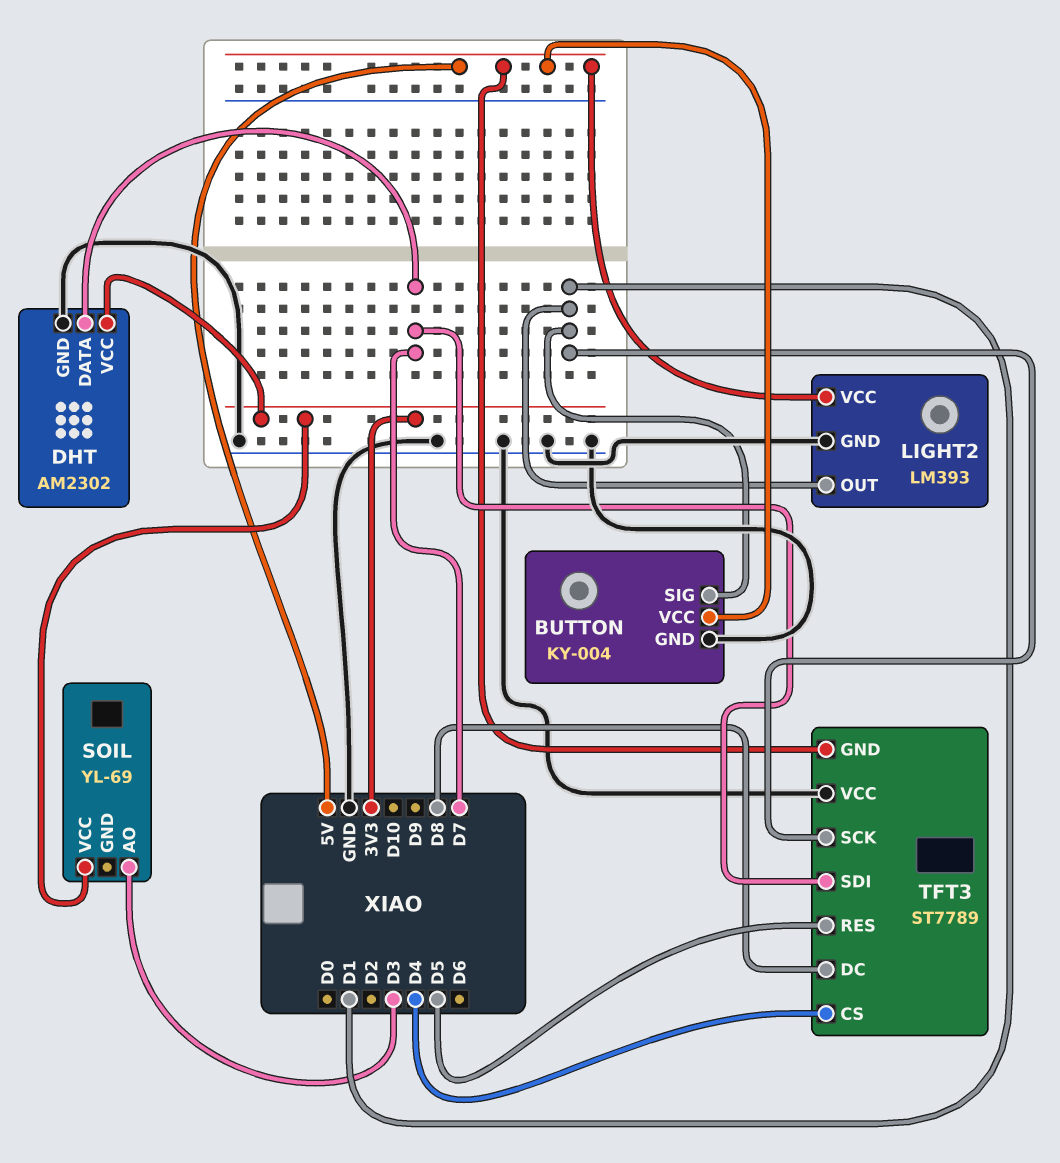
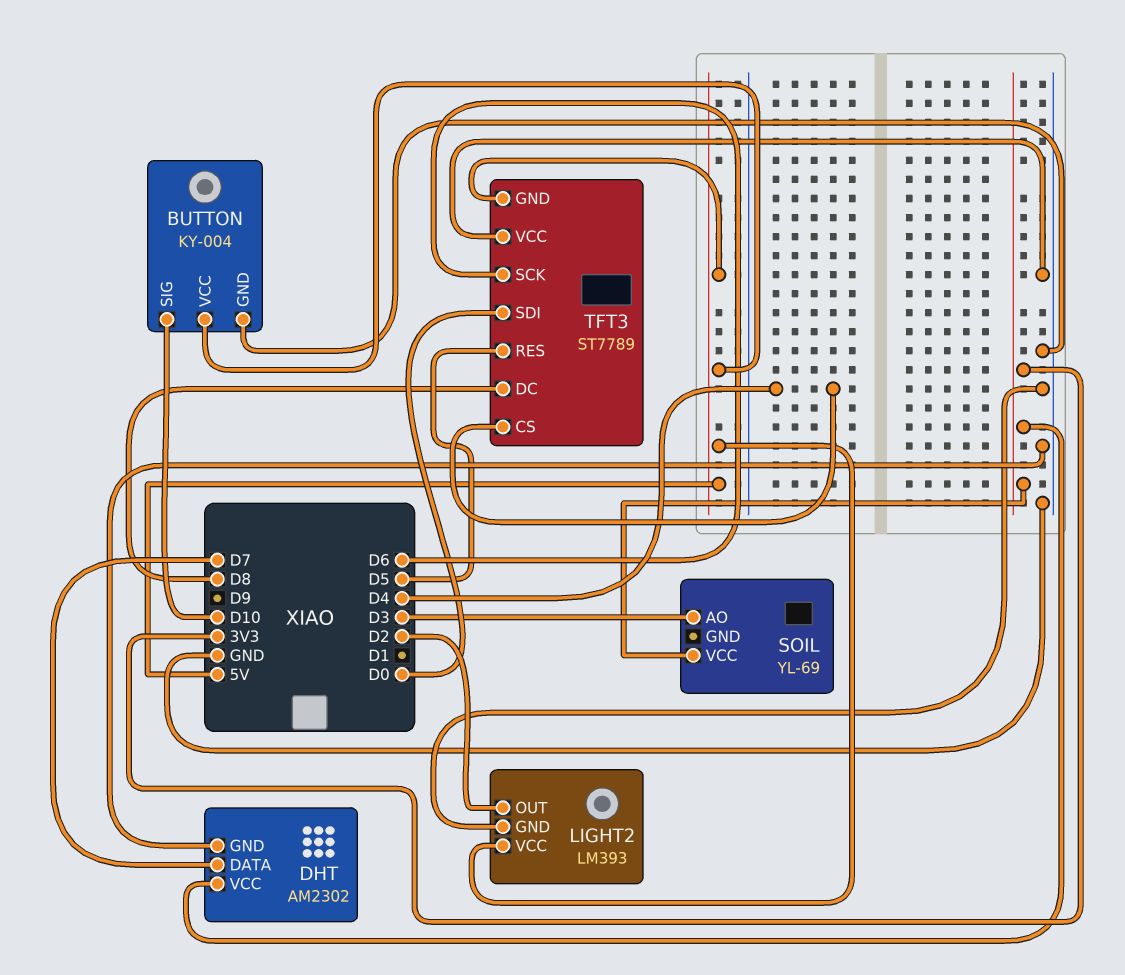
BUTTON pin SIG: D1 -> D10
LIGHT2 pin OUT: D1 -> D2
TFT3 pin SCK: D1 -> D6
TFT3 pin SDI: D7 -> D0

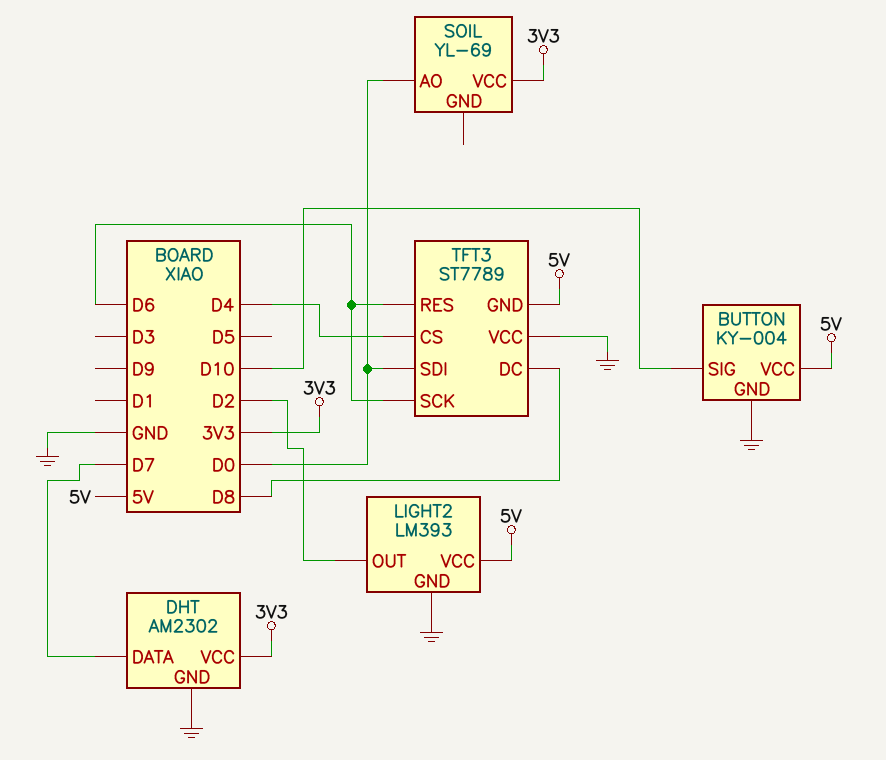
SOIL pin AO: D3 -> D0
TFT3 pin RES: D5 -> D6

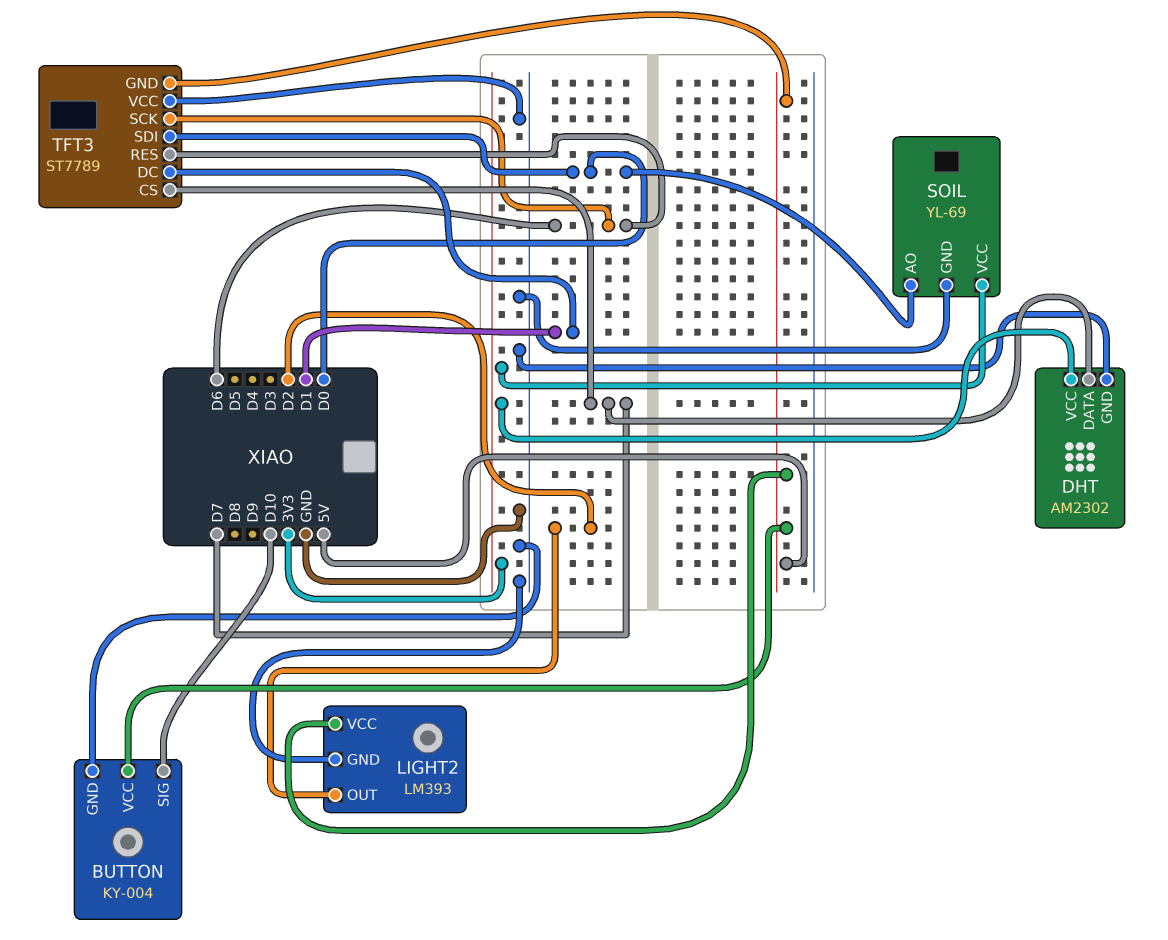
SOIL pin GND: none -> GND
TFT3 pin CS: D4 -> D7
TFT3 pin DC: D8 -> D1

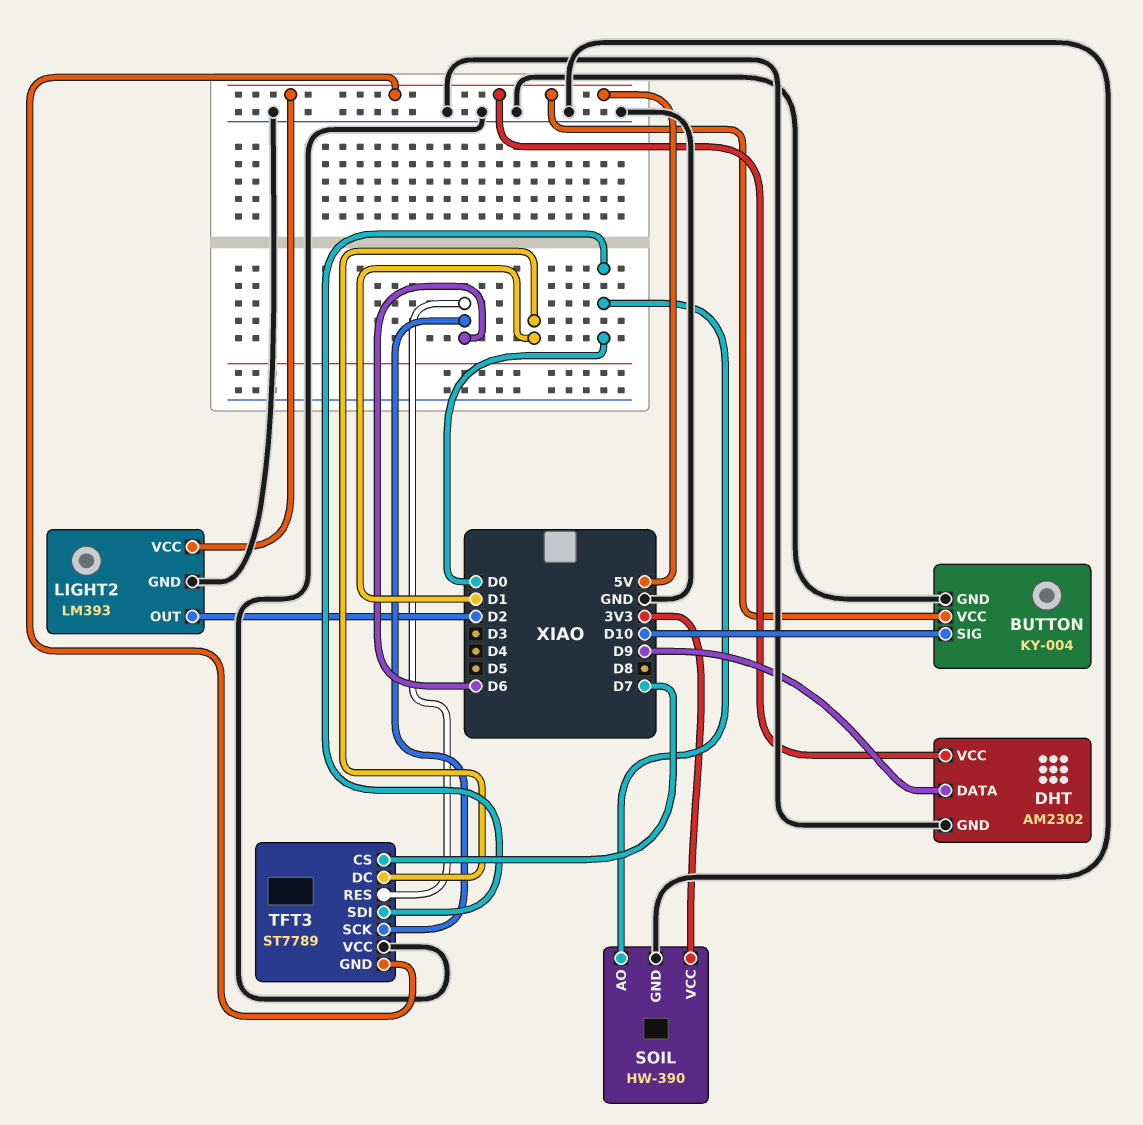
DHT pin DATA: D7 -> D9
DHT pin VCC: 3V3 -> 5V
SOIL: YL-69 -> HW-390

